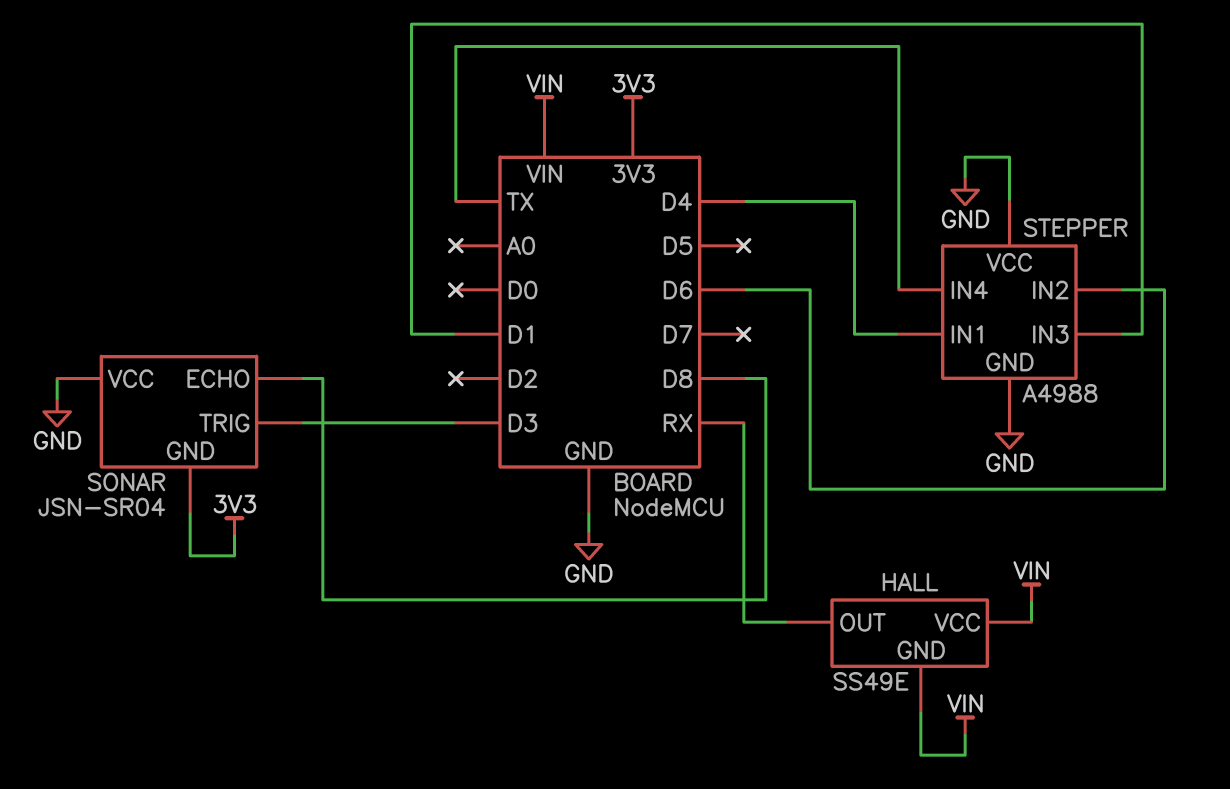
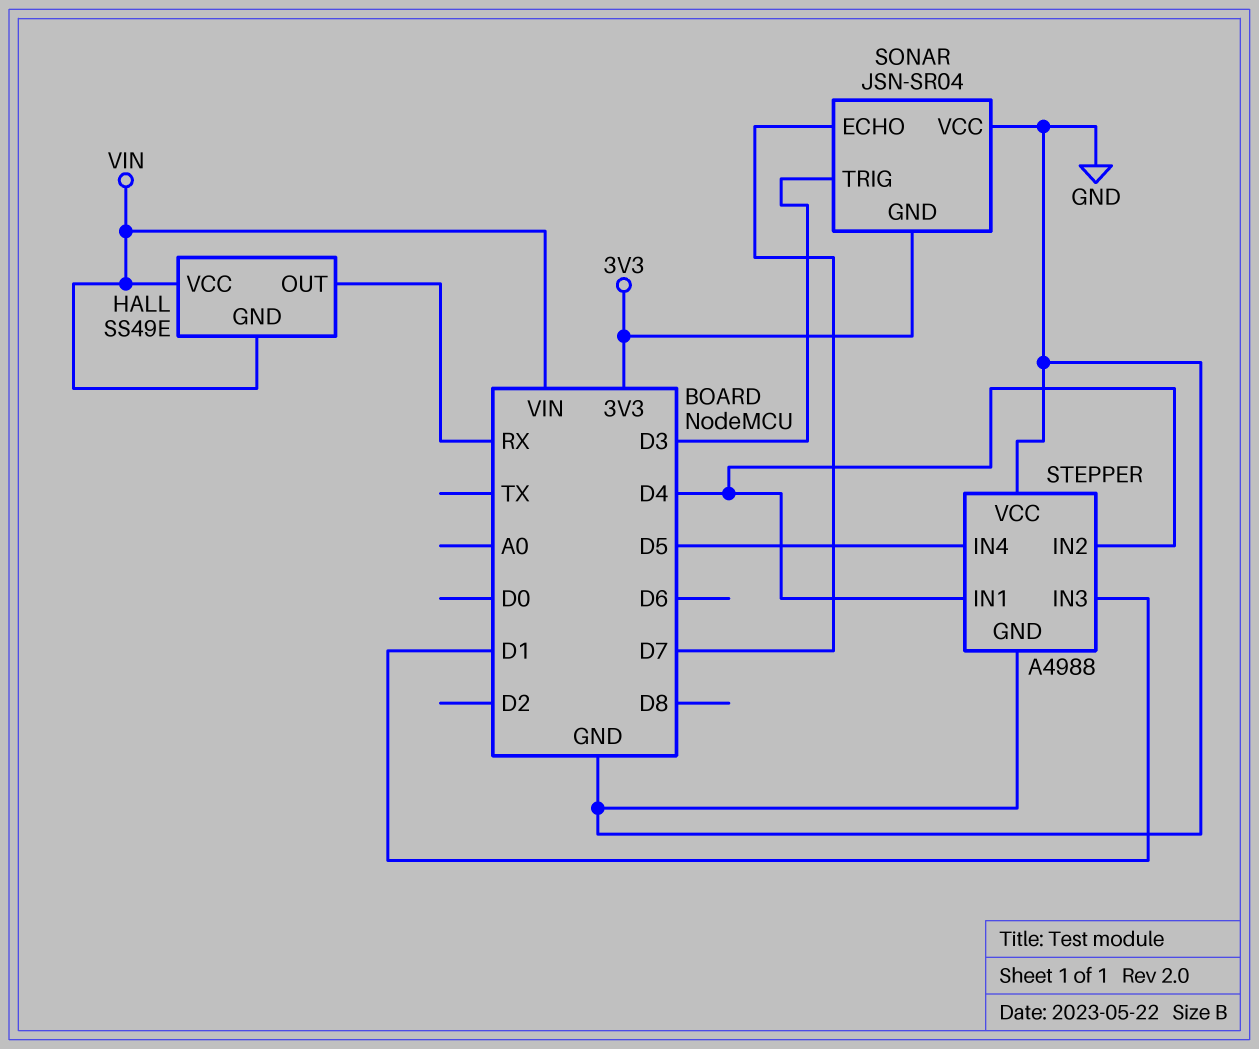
SONAR pin ECHO: D8 -> D7
STEPPER pin IN2: D6 -> D4
STEPPER pin IN4: TX -> D5

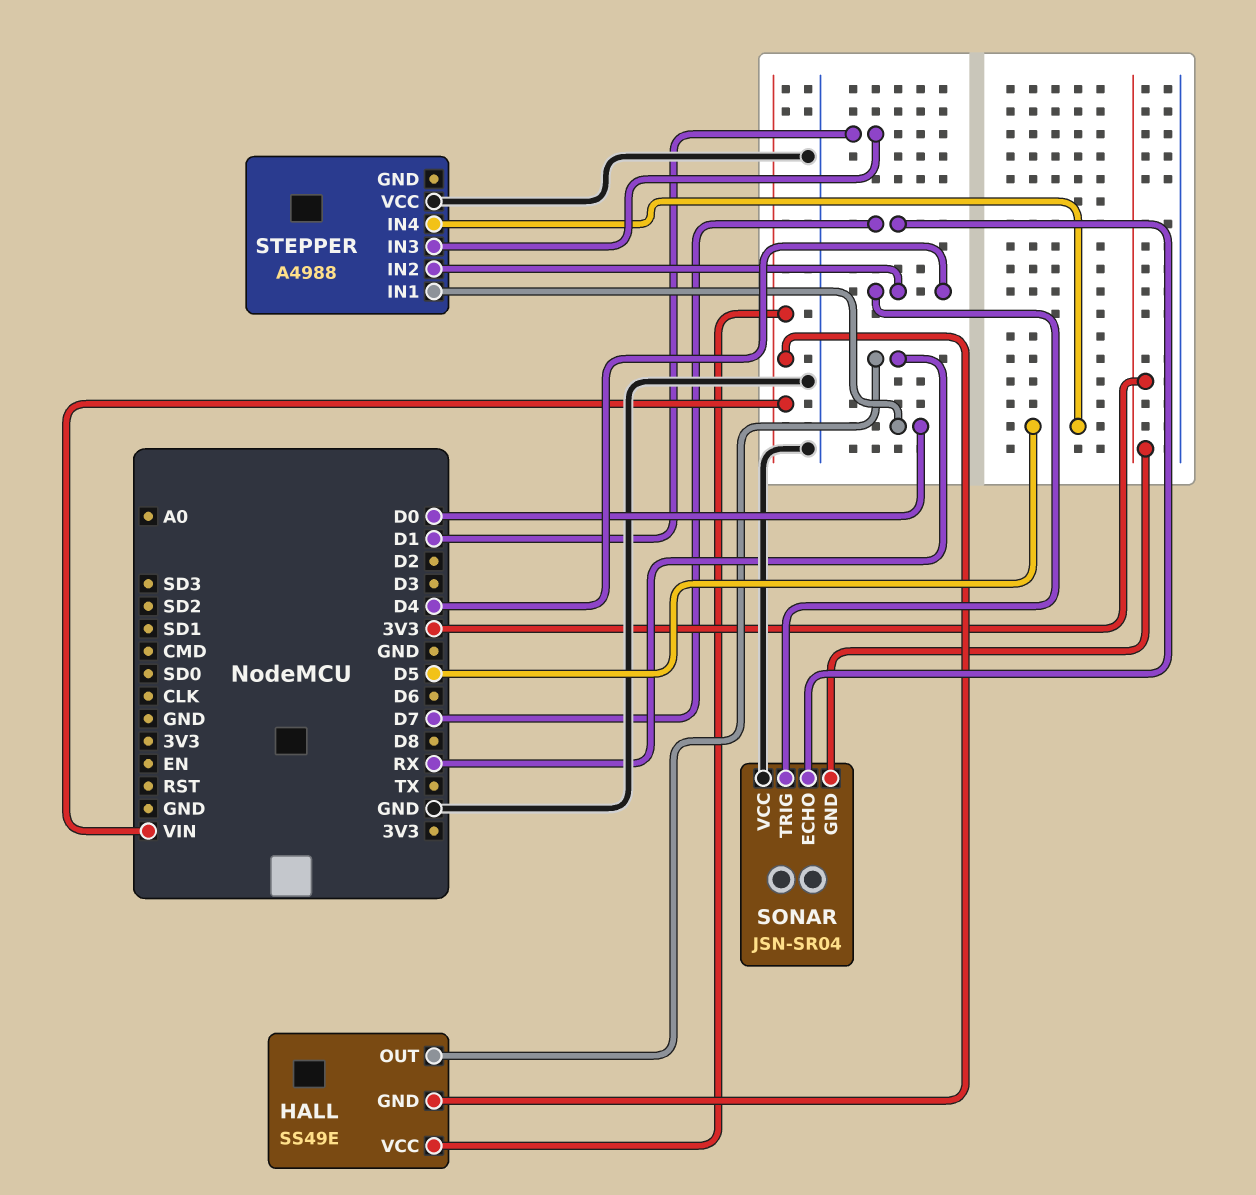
SONAR pin TRIG: D3 -> D4
STEPPER pin GND: GND -> none
STEPPER pin IN1: D4 -> D0

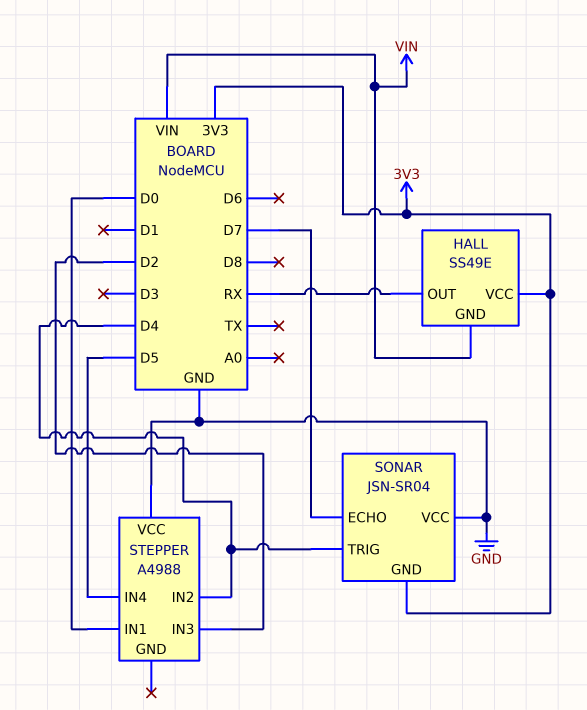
HALL pin VCC: VIN -> 3V3
STEPPER pin IN3: D1 -> D2

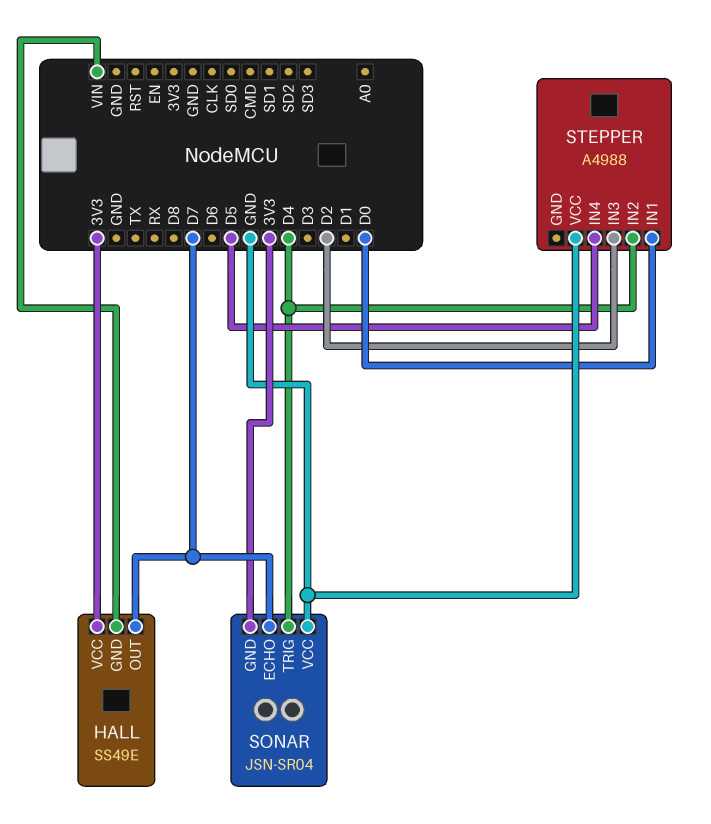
HALL pin OUT: RX -> D7

